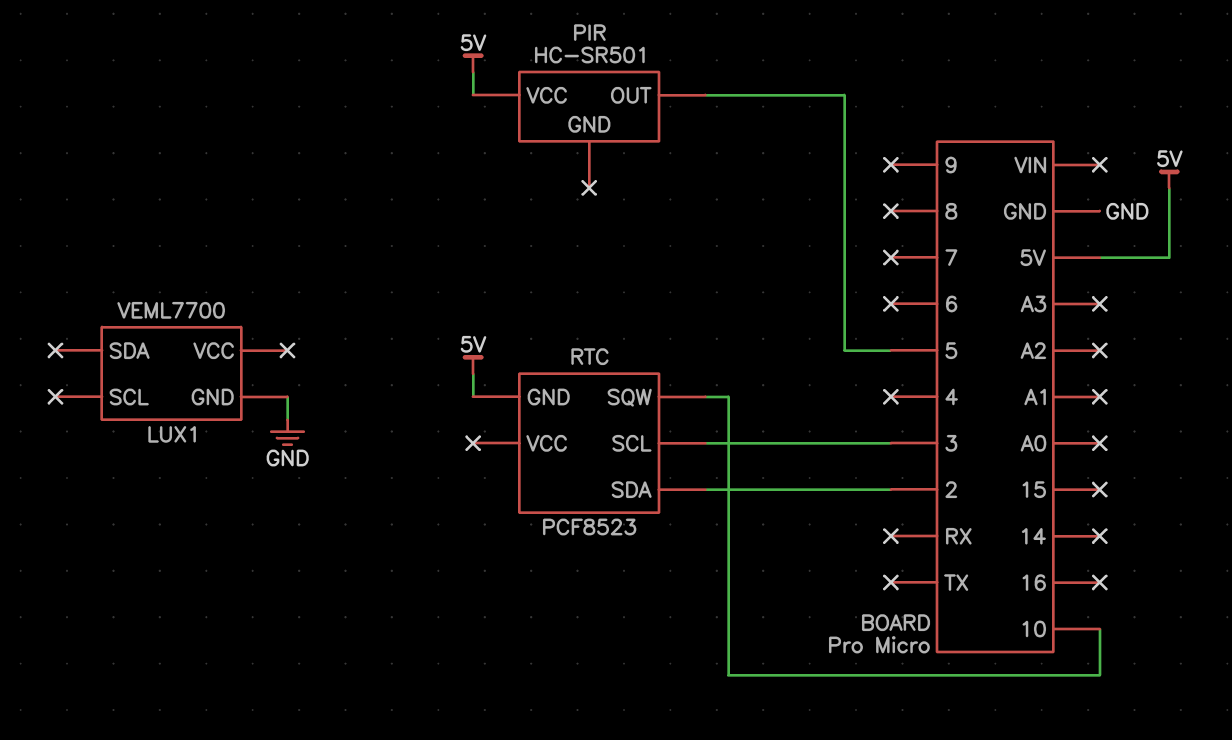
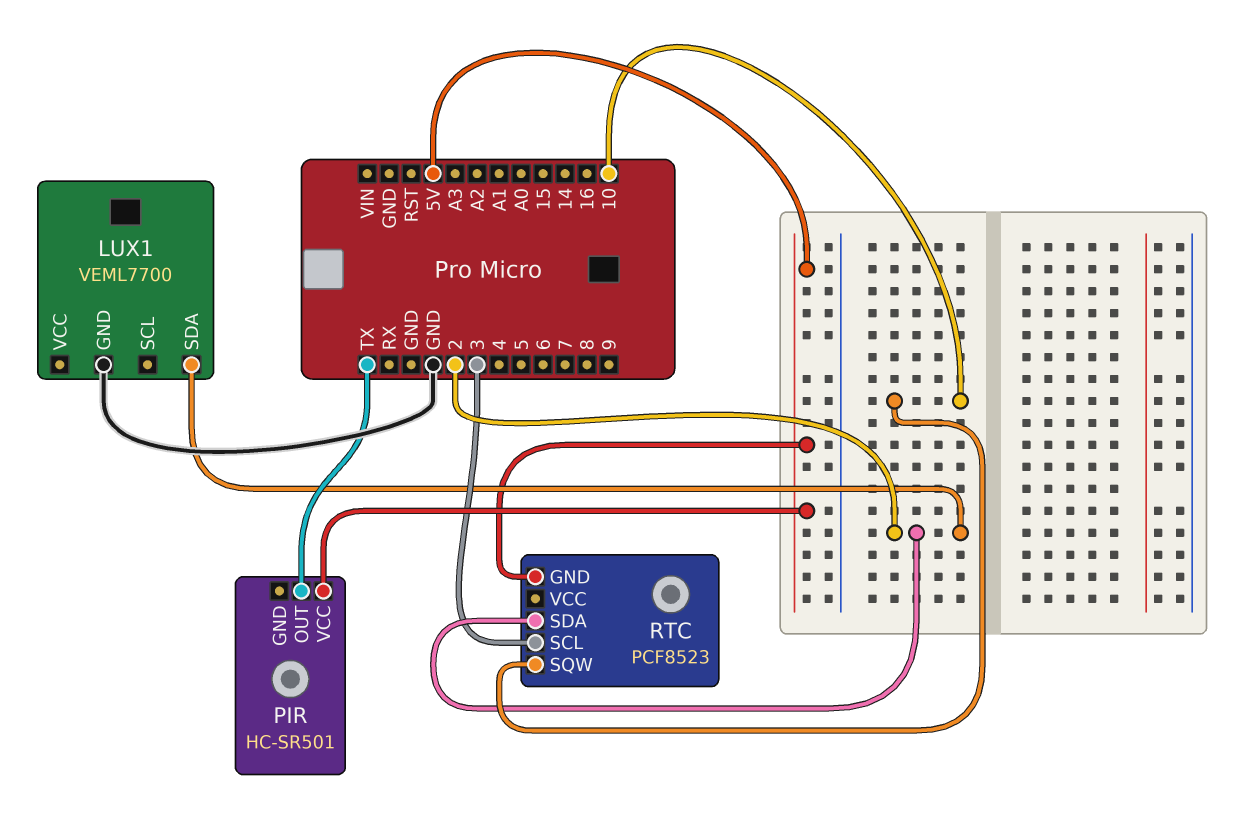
LUX1 pin SDA: none -> 2
PIR pin OUT: 5 -> TX

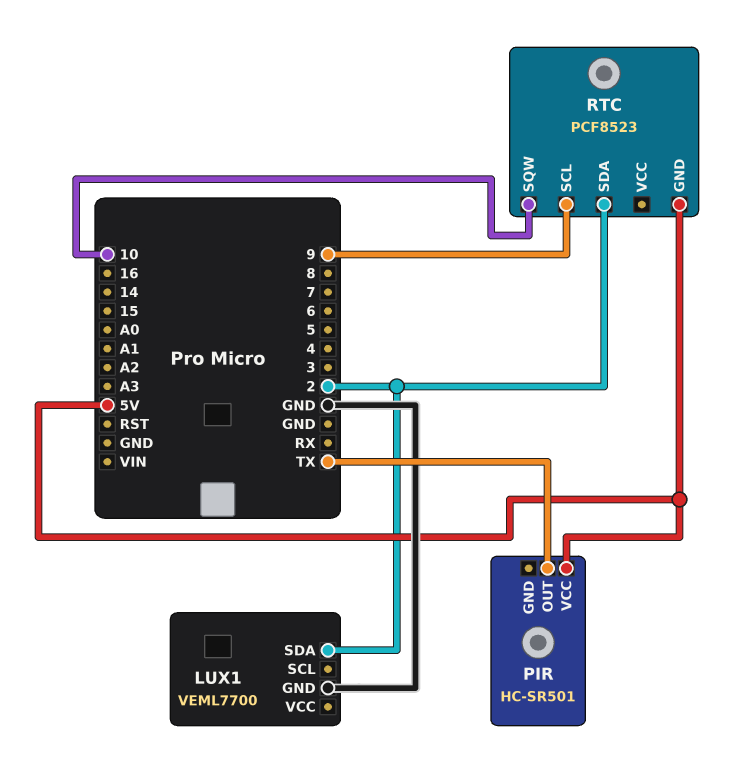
RTC pin SCL: 3 -> 9

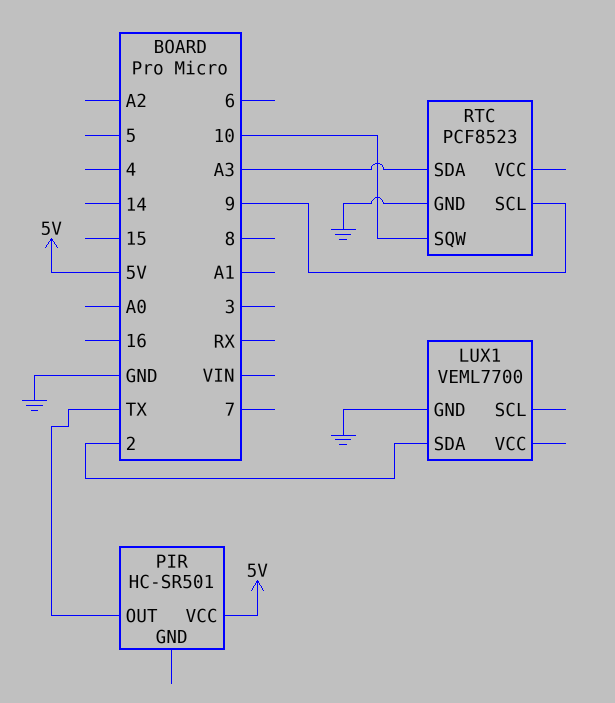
RTC pin GND: 5V -> GND
RTC pin SDA: 2 -> A3

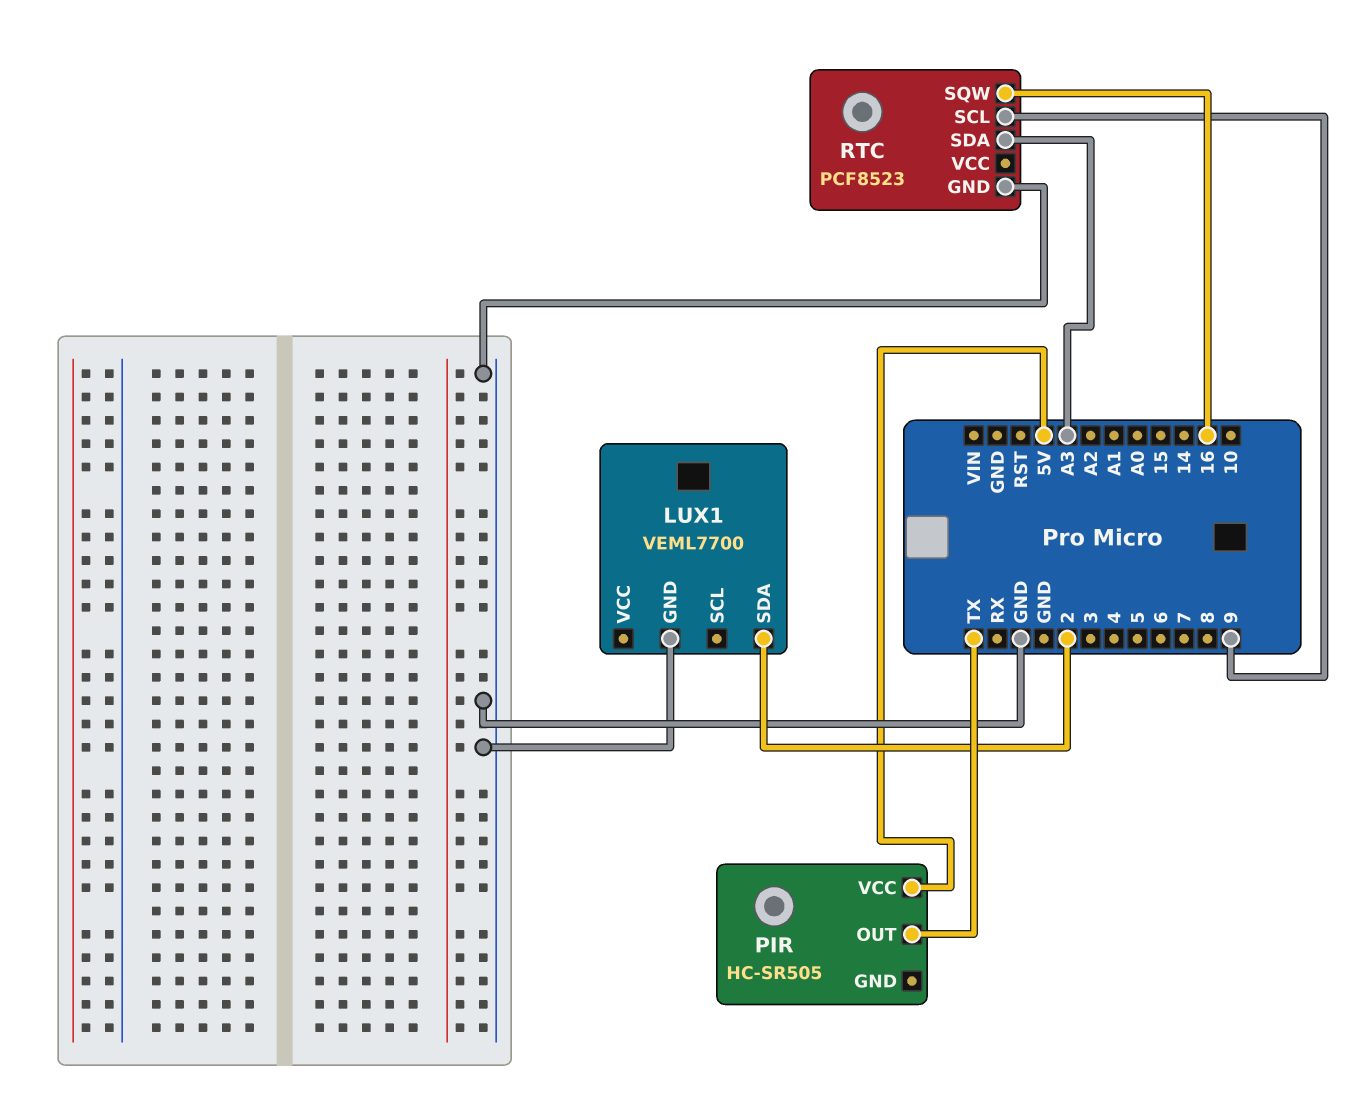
PIR: HC-SR501 -> HC-SR505
RTC pin SQW: 10 -> 16

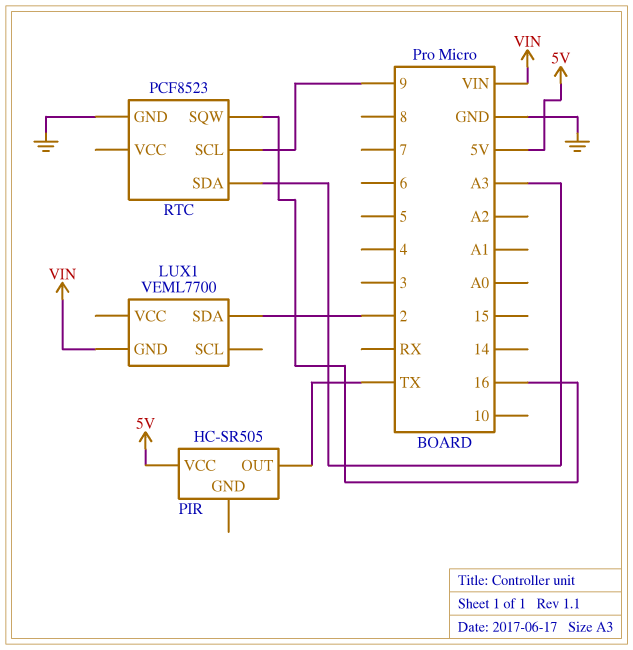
LUX1 pin GND: GND -> VIN

